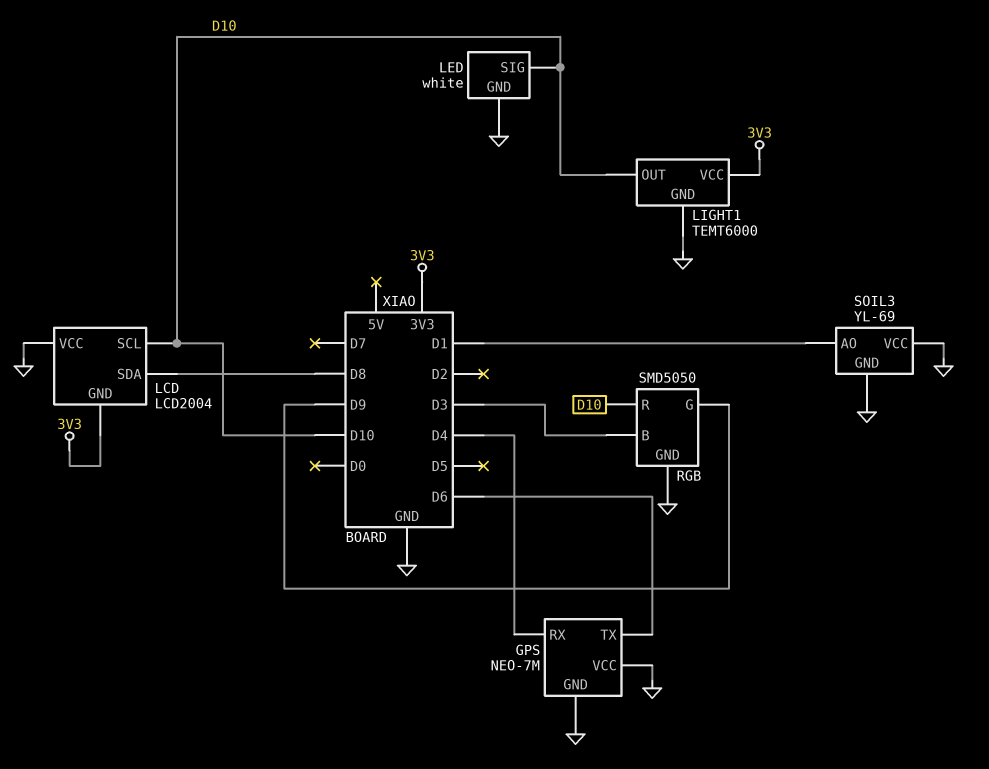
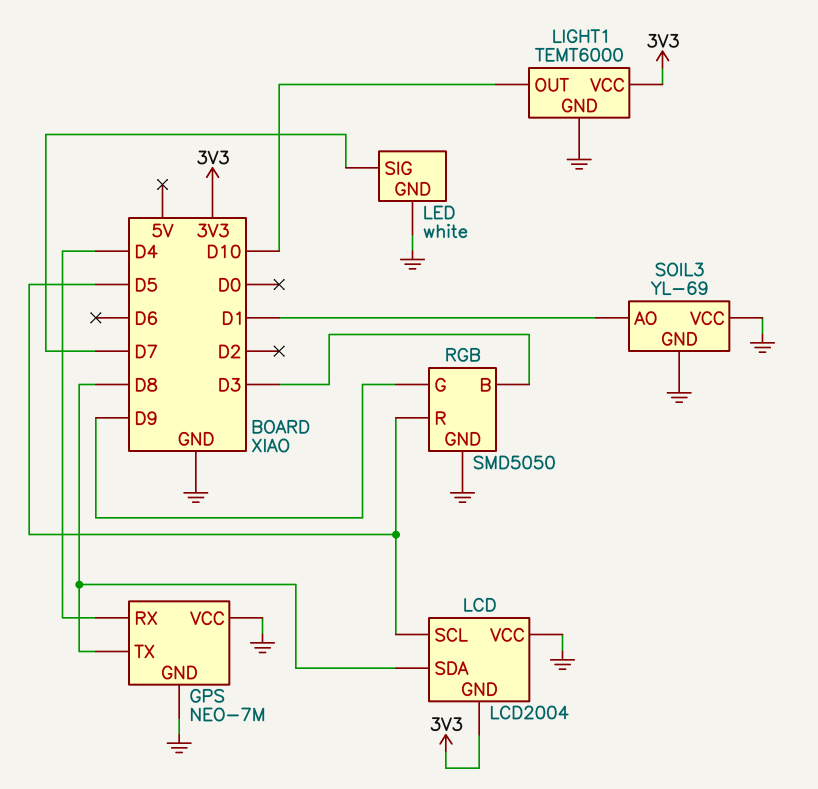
GPS pin TX: D6 -> D8
LCD pin SCL: D10 -> D5
LED pin SIG: D10 -> D7
RGB pin R: D10 -> D5

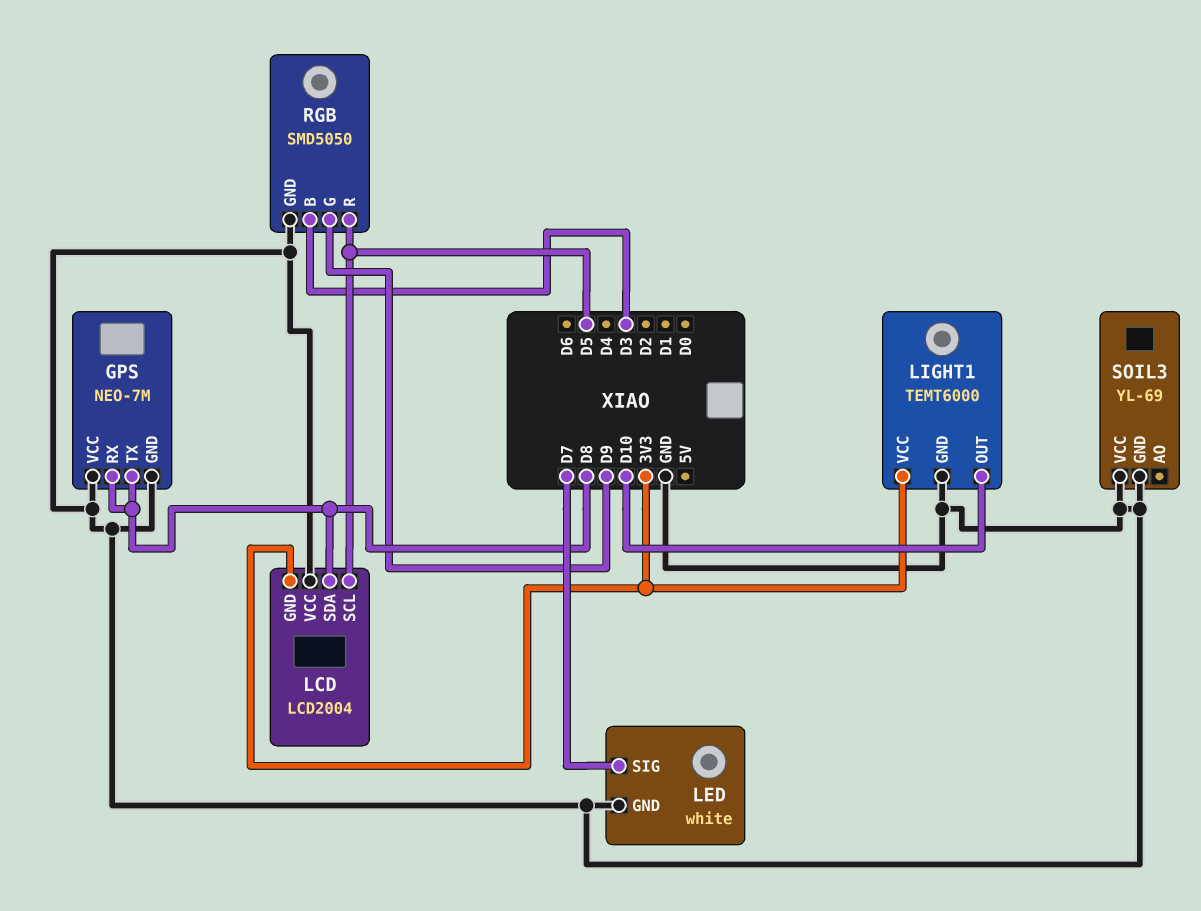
GPS pin RX: D4 -> D8
SOIL3 pin AO: D1 -> none

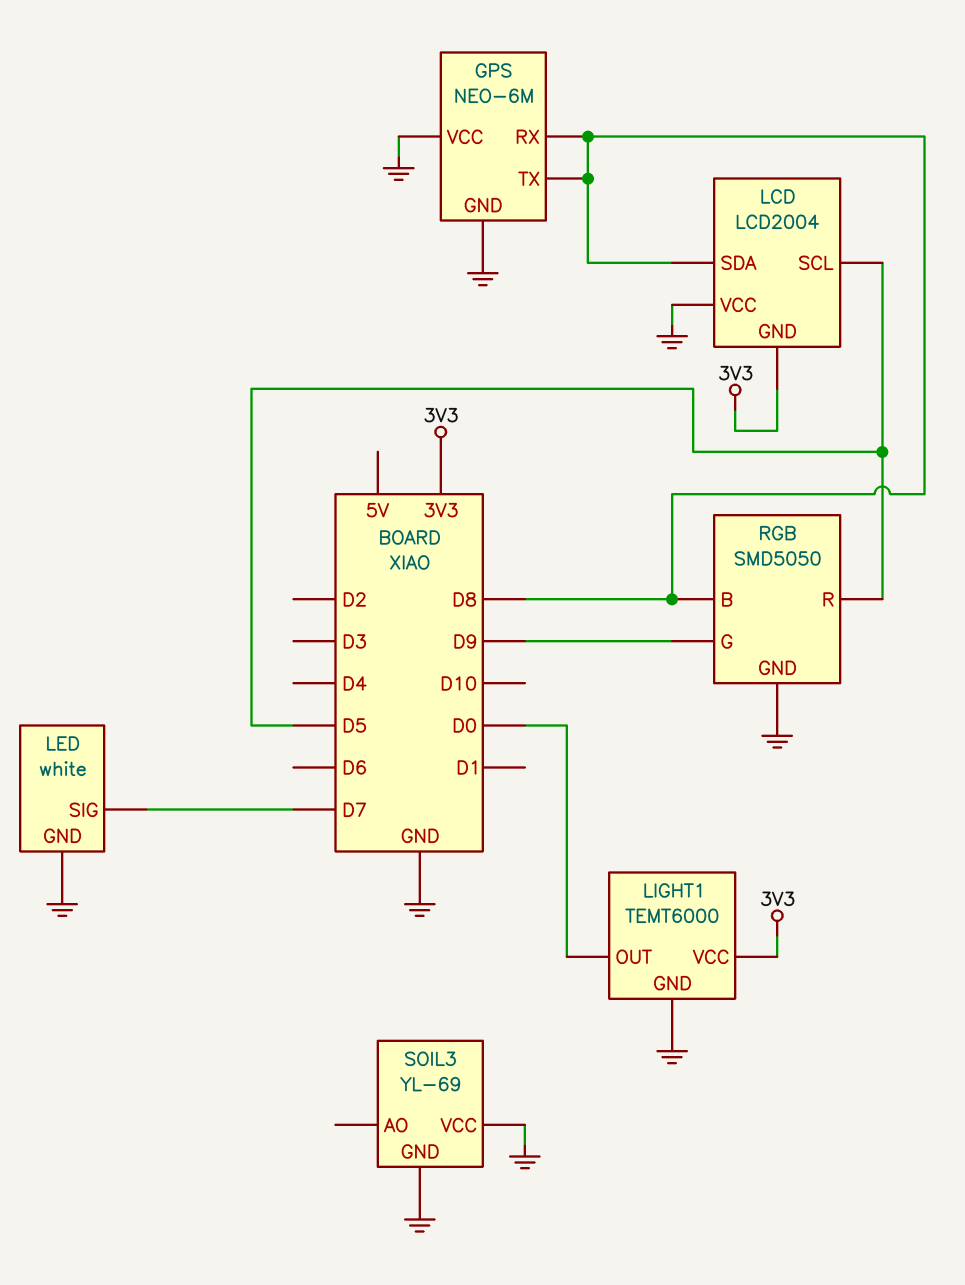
GPS: NEO-7M -> NEO-6M
LIGHT1 pin OUT: D10 -> D0
RGB pin B: D3 -> D8

